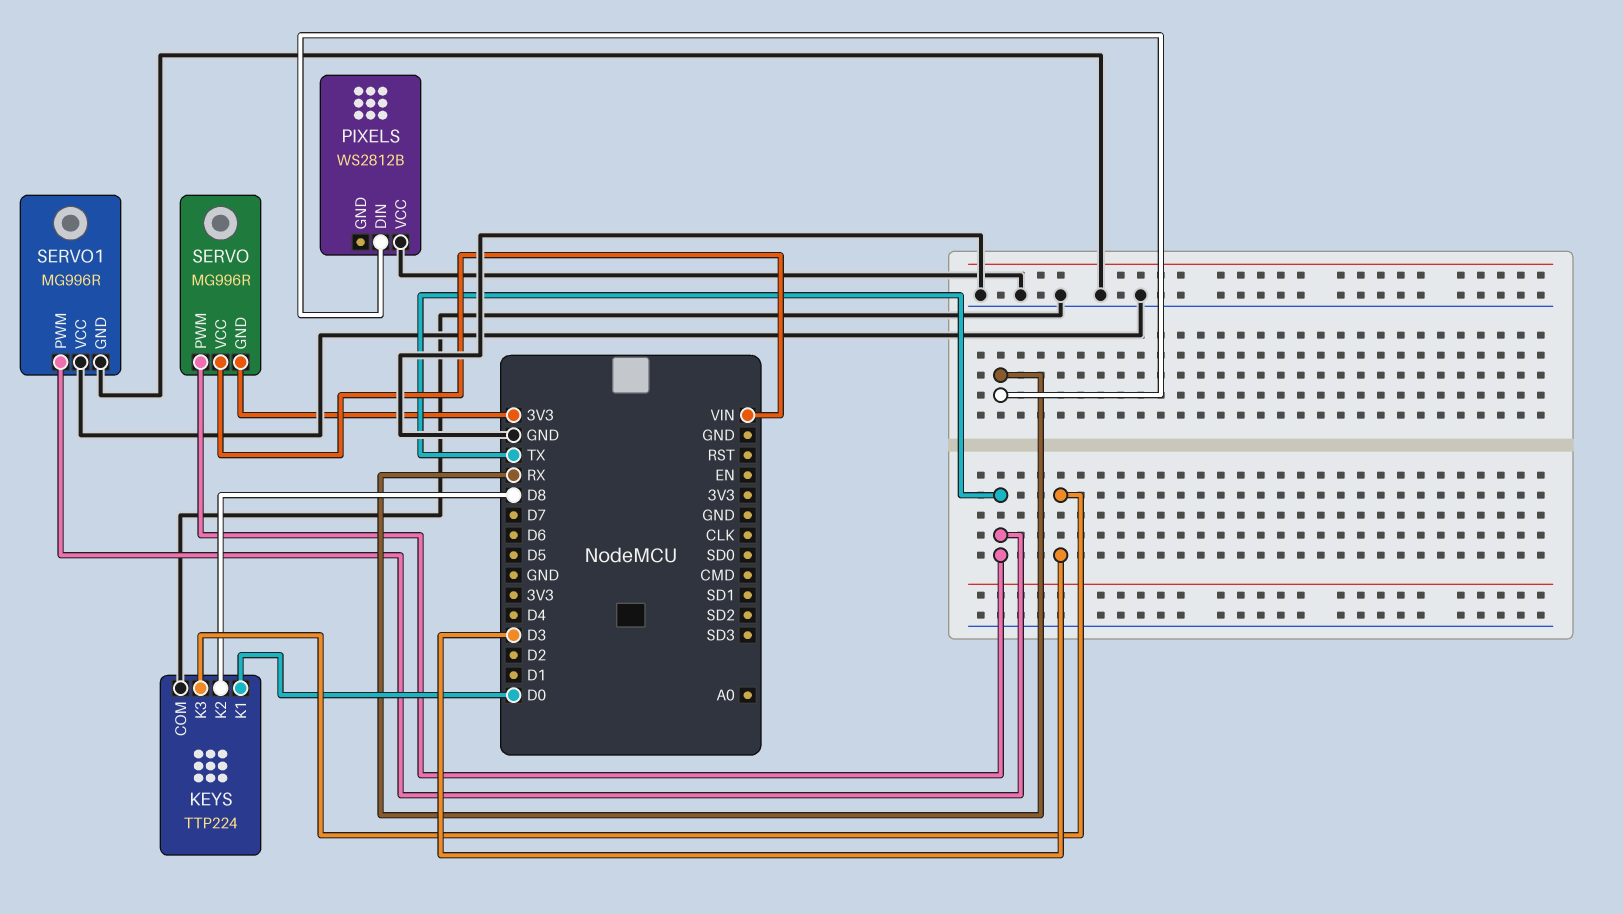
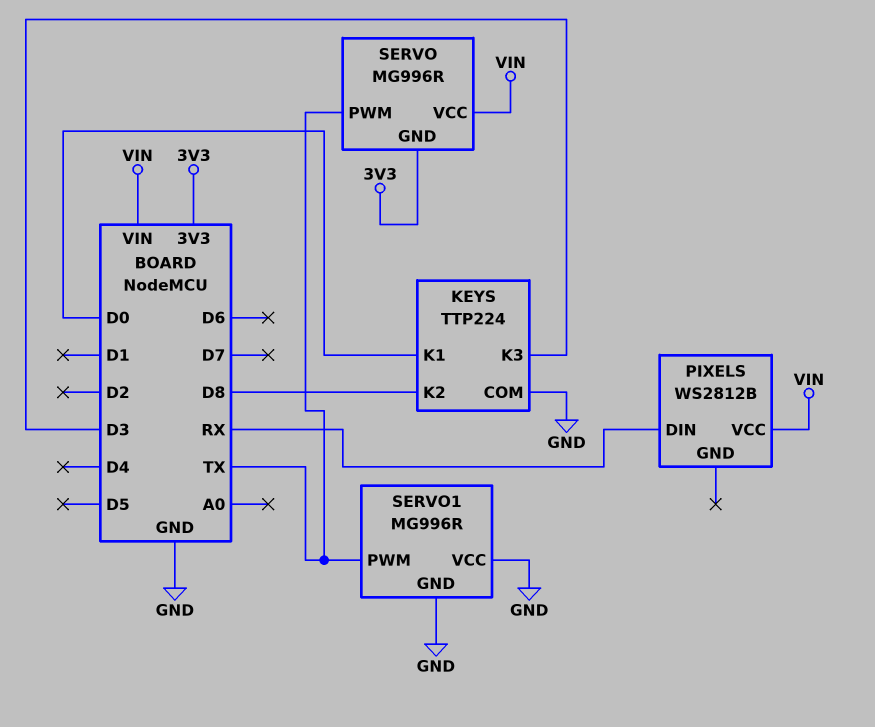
PIXELS pin VCC: GND -> VIN

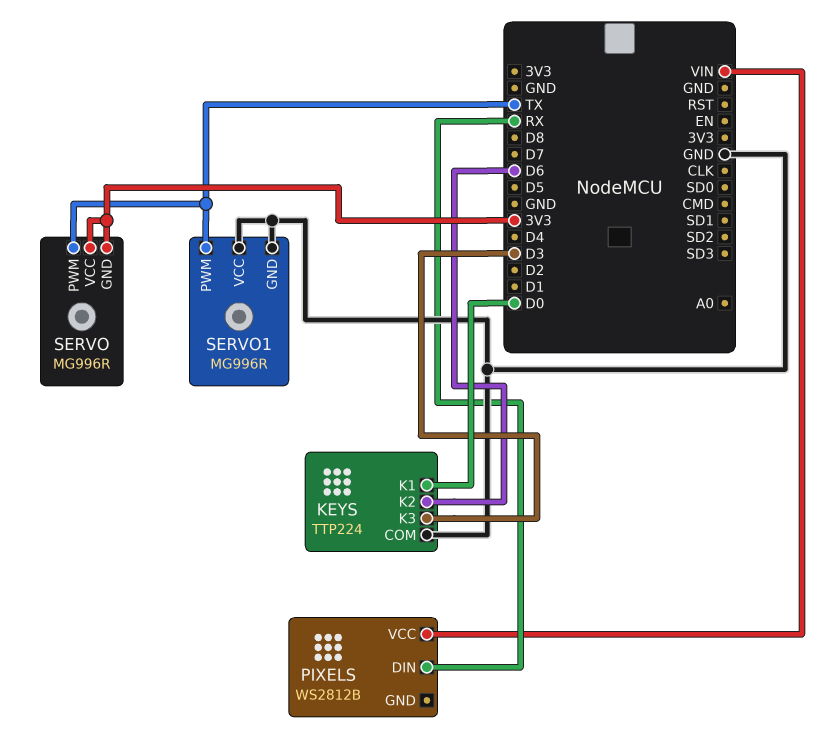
KEYS pin K2: D8 -> D6
SERVO pin VCC: VIN -> 3V3

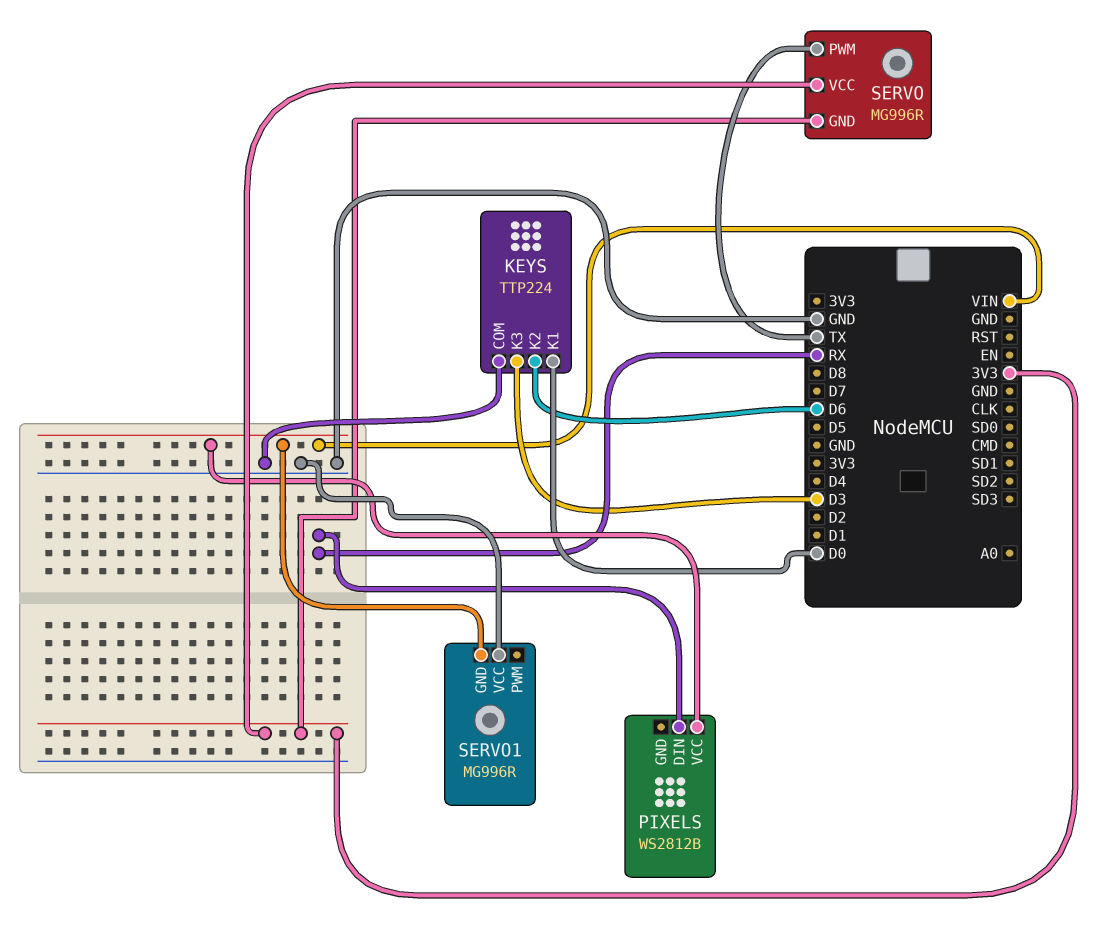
SERVO1 pin GND: GND -> VIN
SERVO1 pin PWM: TX -> none

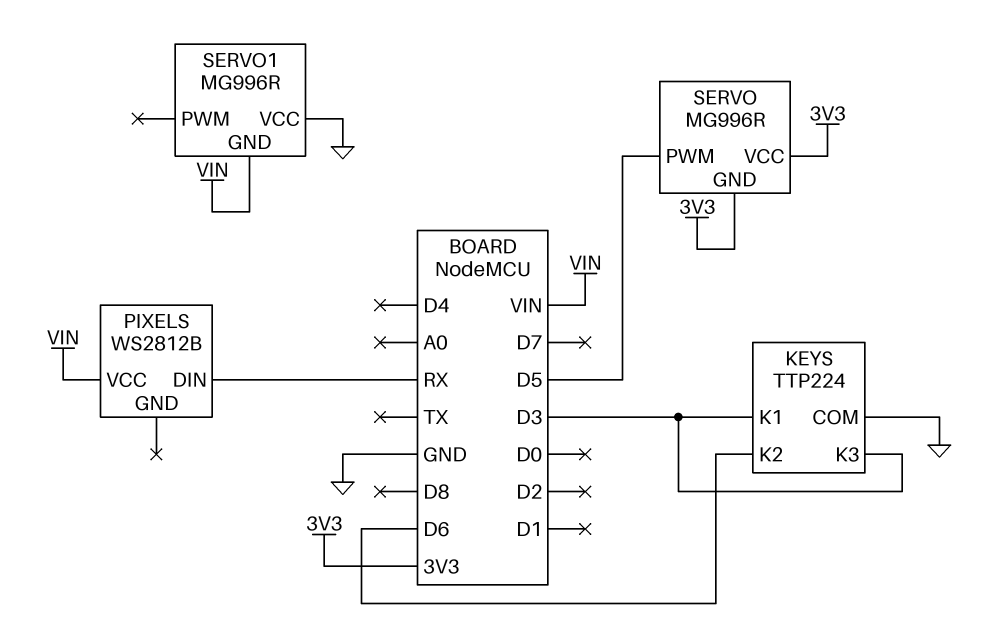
KEYS pin K1: D0 -> D3
SERVO pin PWM: TX -> D5

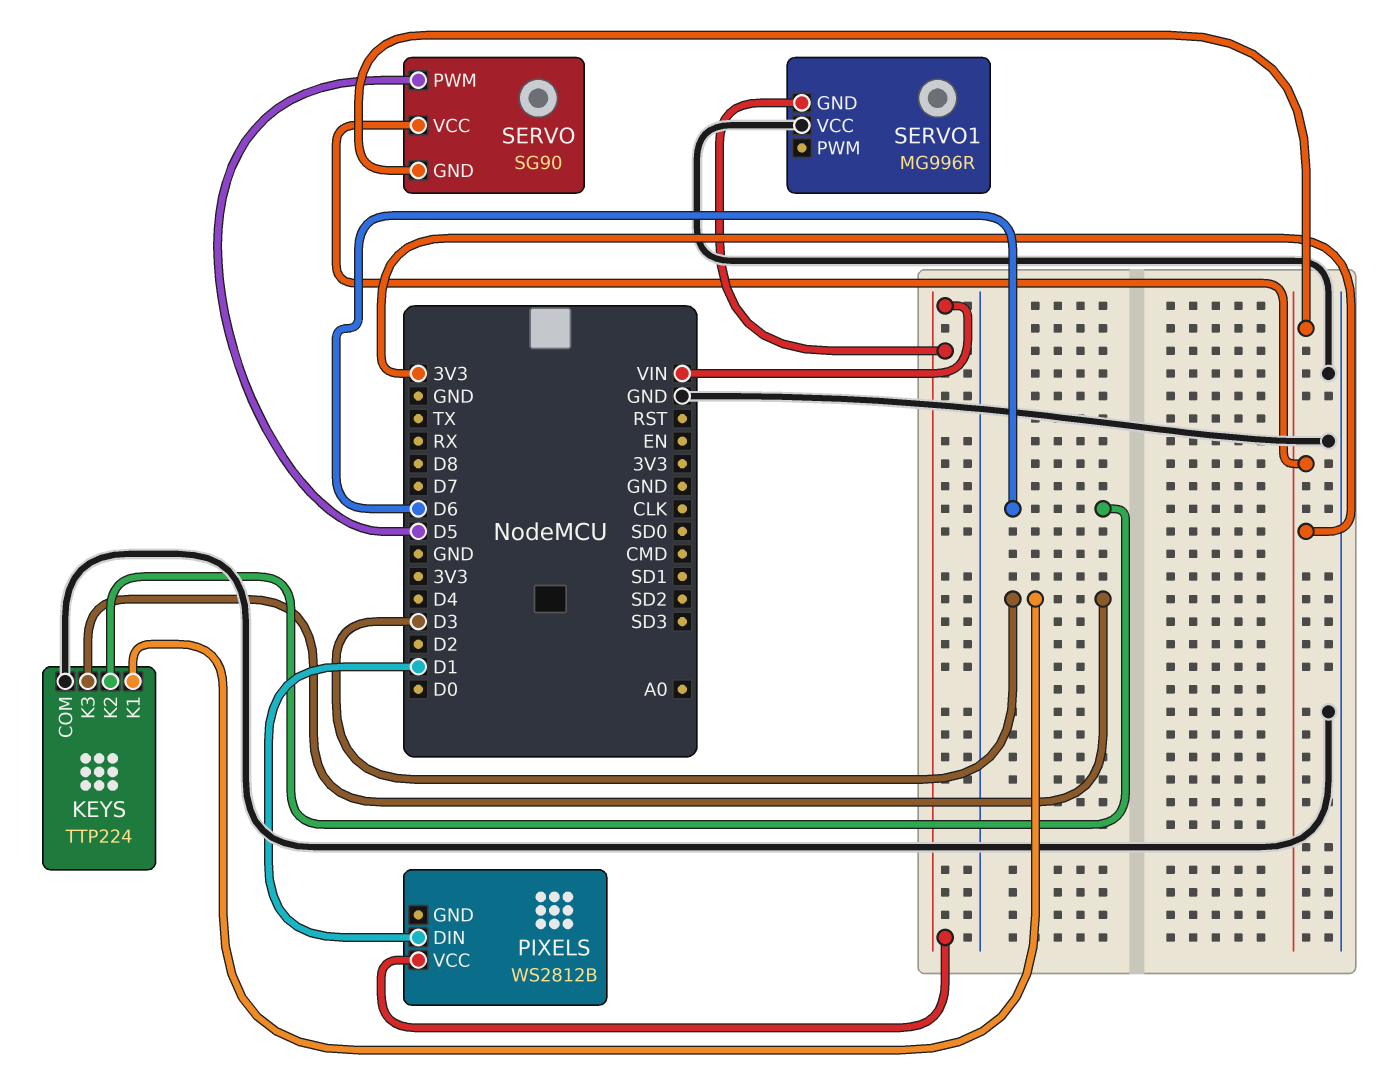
PIXELS pin DIN: RX -> D1
SERVO: MG996R -> SG90

